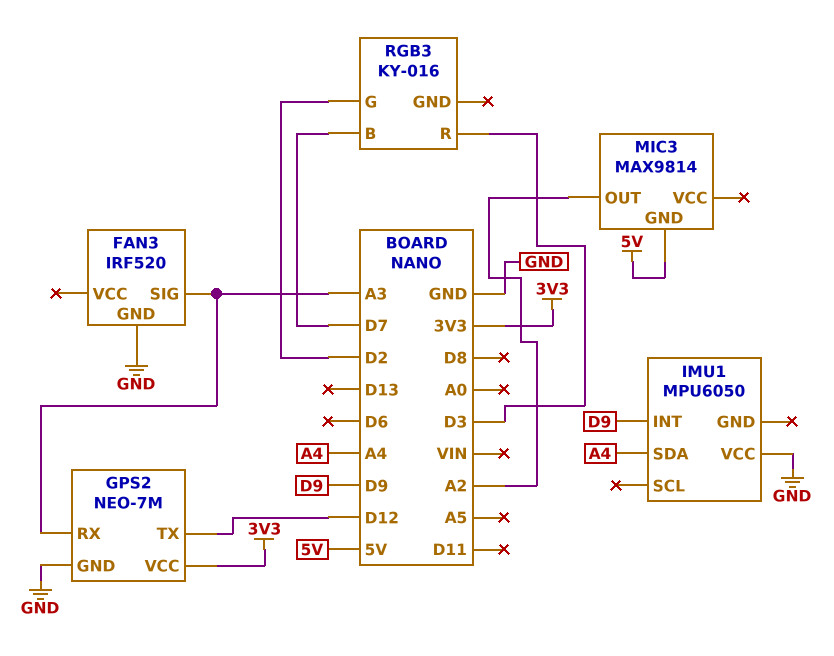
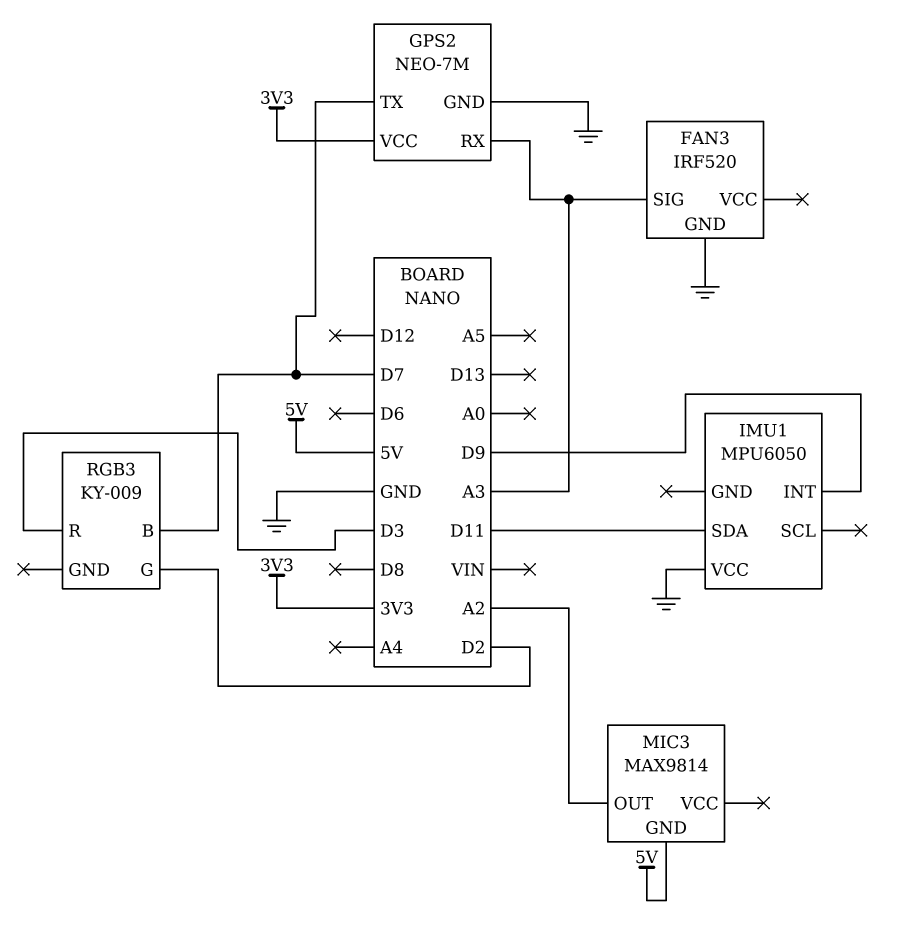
GPS2 pin TX: D12 -> D7
IMU1 pin SDA: A4 -> D11
RGB3: KY-016 -> KY-009

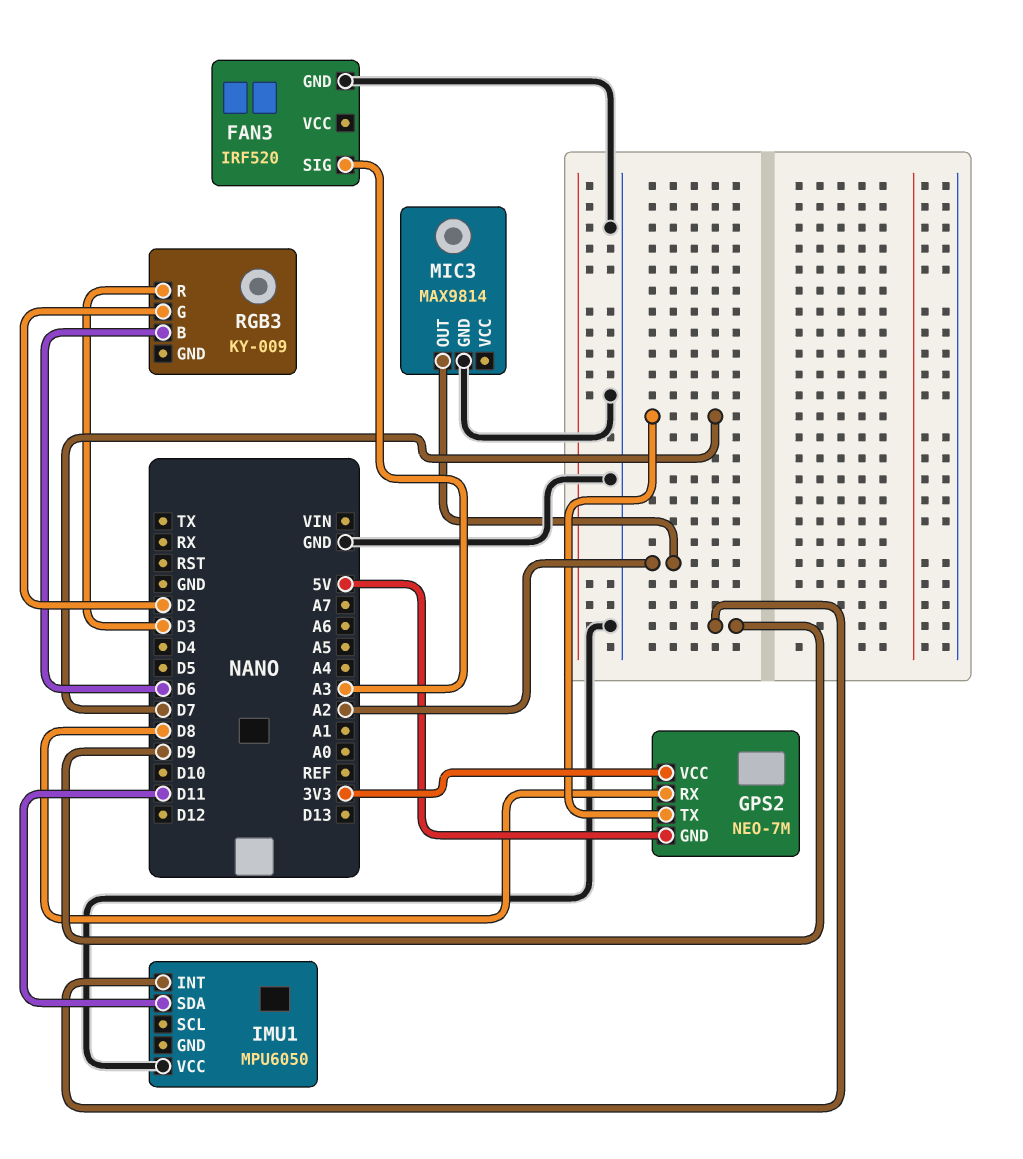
GPS2 pin GND: GND -> 5V
GPS2 pin RX: A3 -> D8
MIC3 pin GND: 5V -> GND
RGB3 pin B: D7 -> D6

